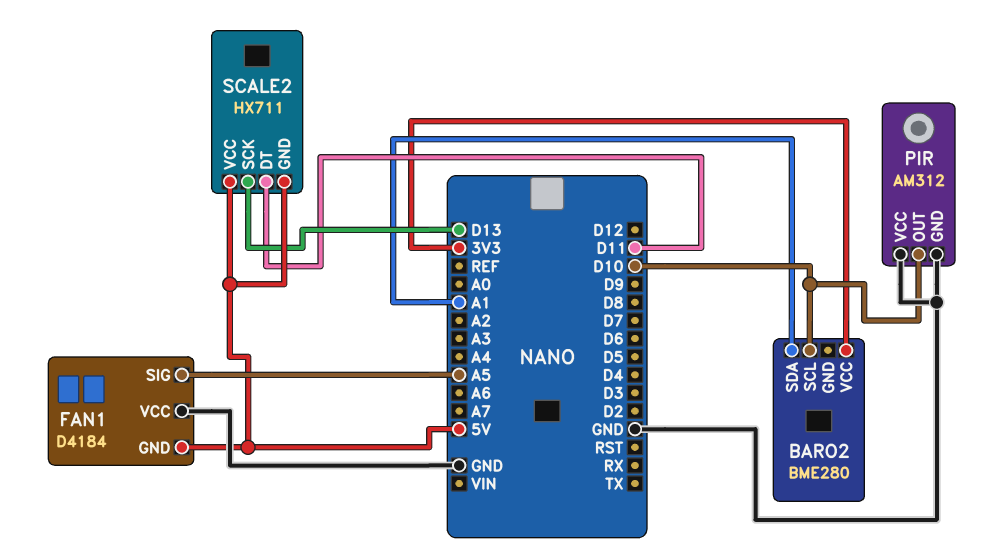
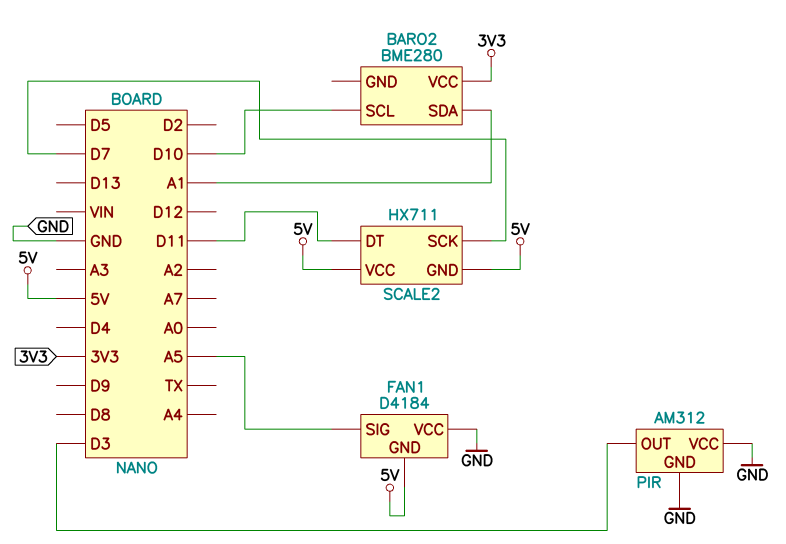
PIR pin OUT: D10 -> D3
SCALE2 pin SCK: D13 -> D7

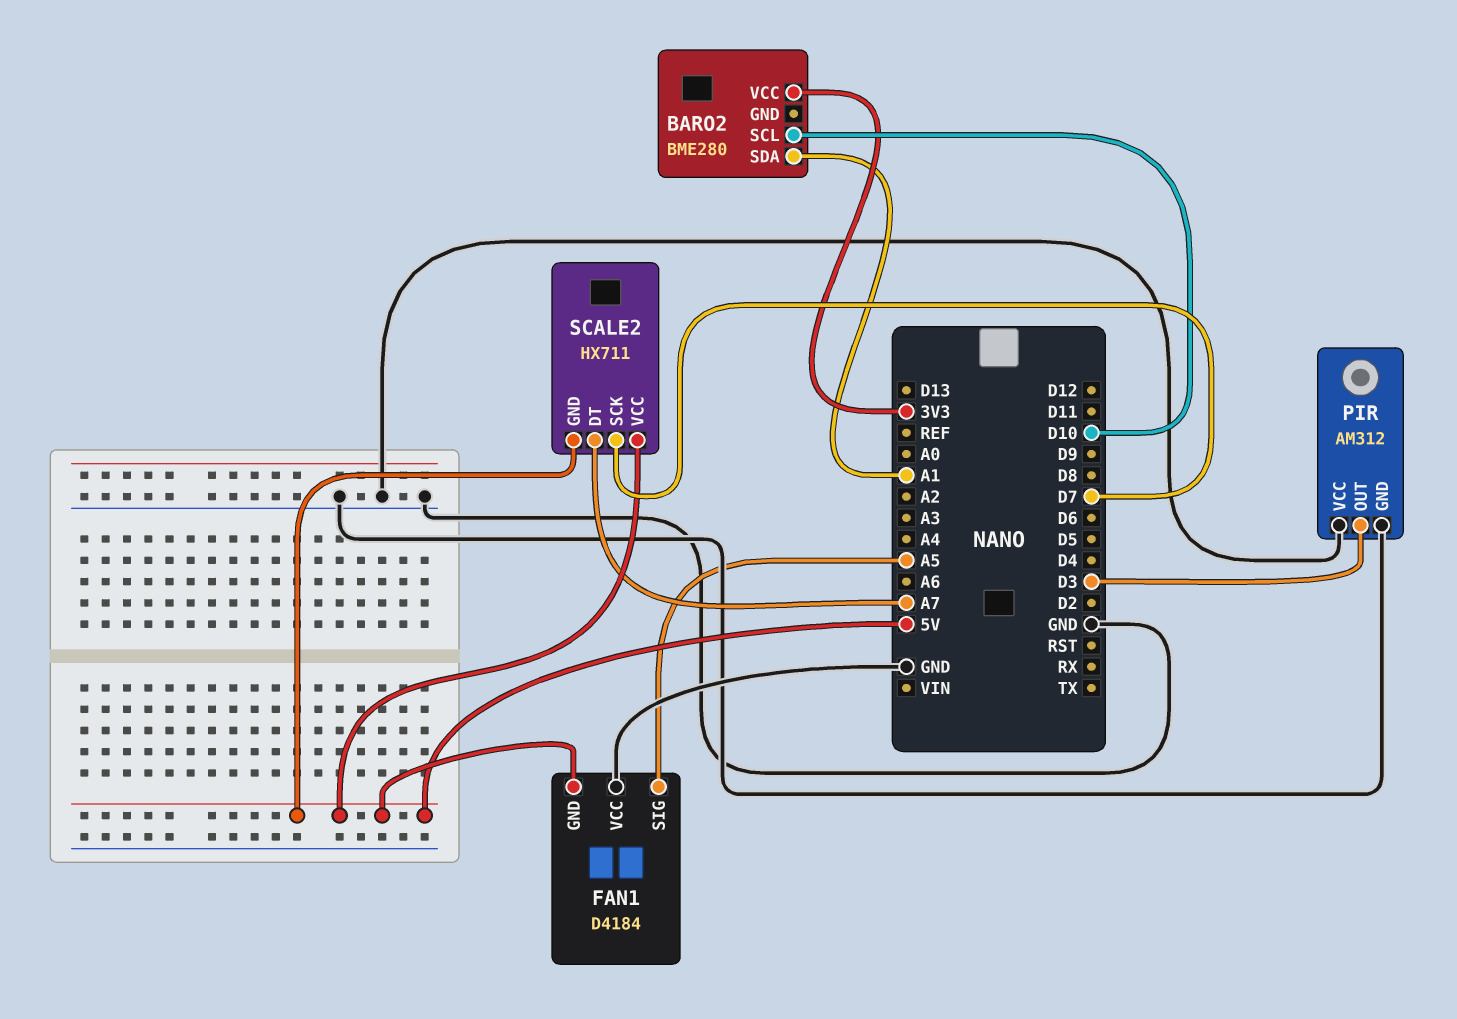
SCALE2 pin DT: D11 -> A7

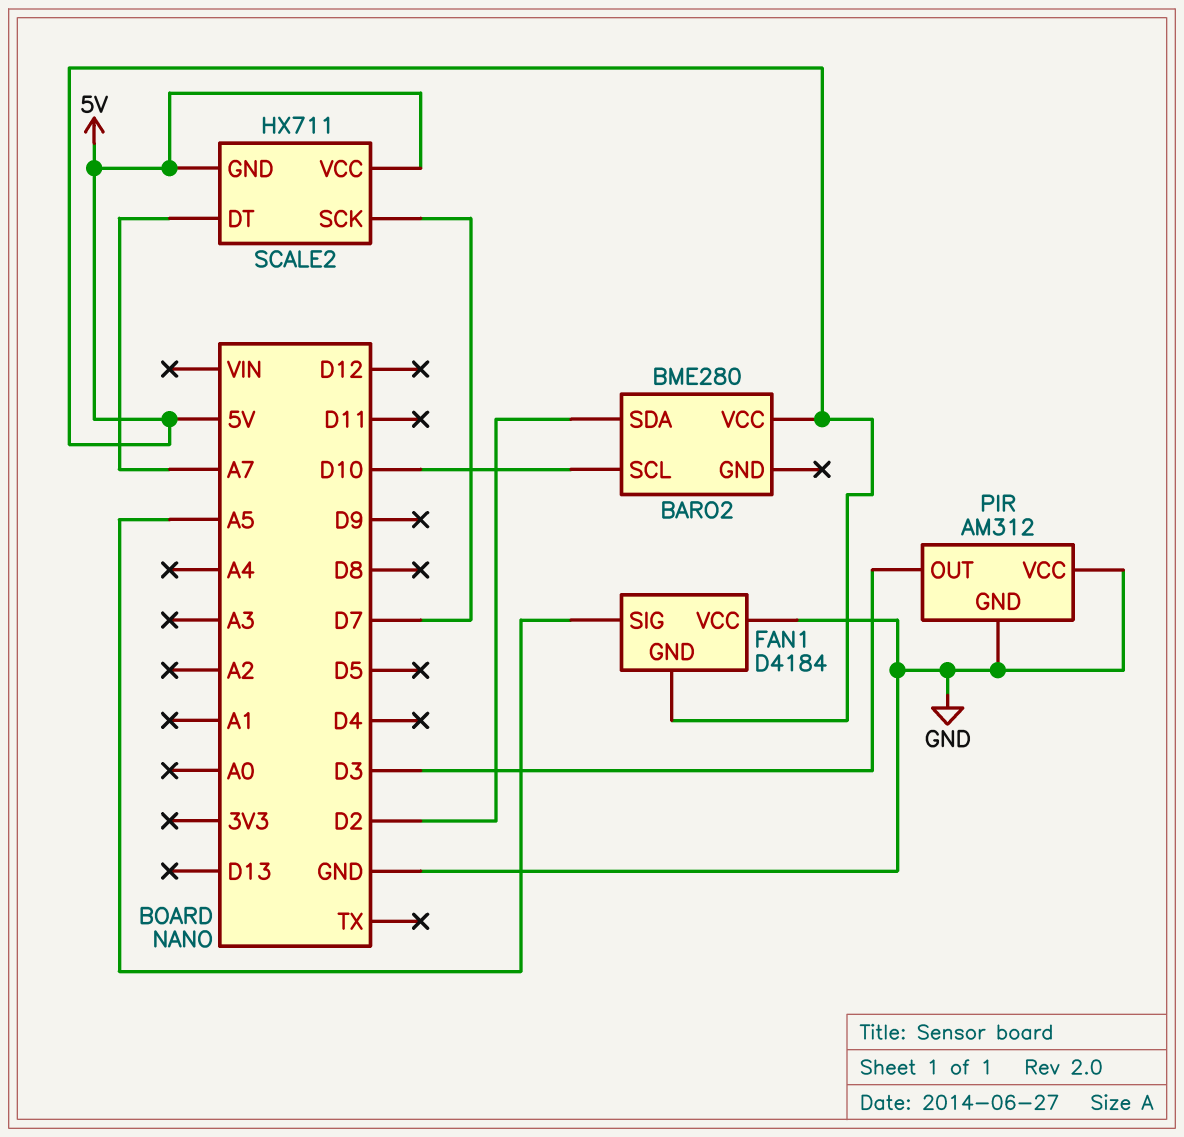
BARO2 pin SDA: A1 -> D2
BARO2 pin VCC: 3V3 -> 5V

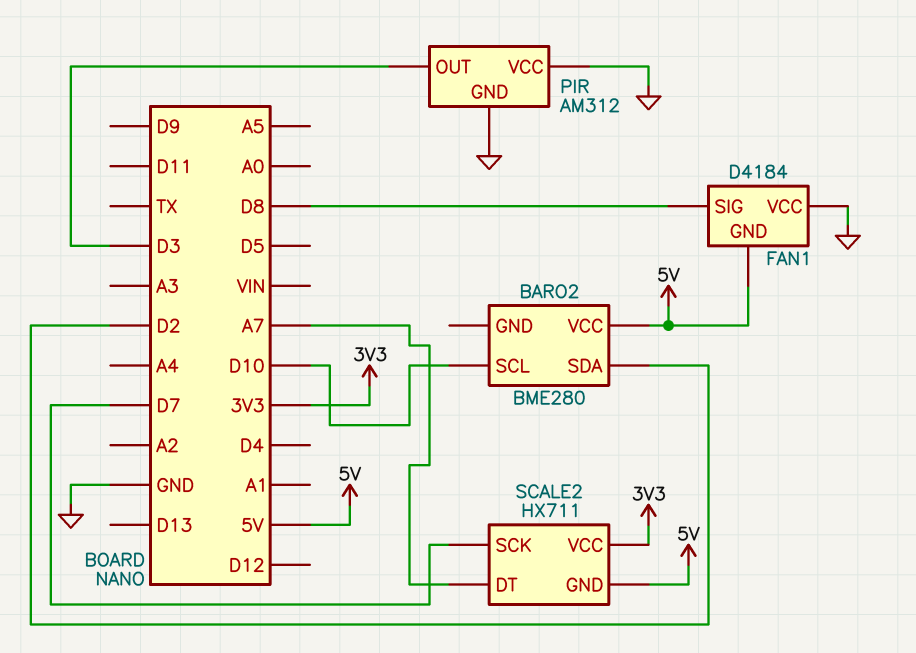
FAN1 pin SIG: A5 -> D8
SCALE2 pin VCC: 5V -> 3V3

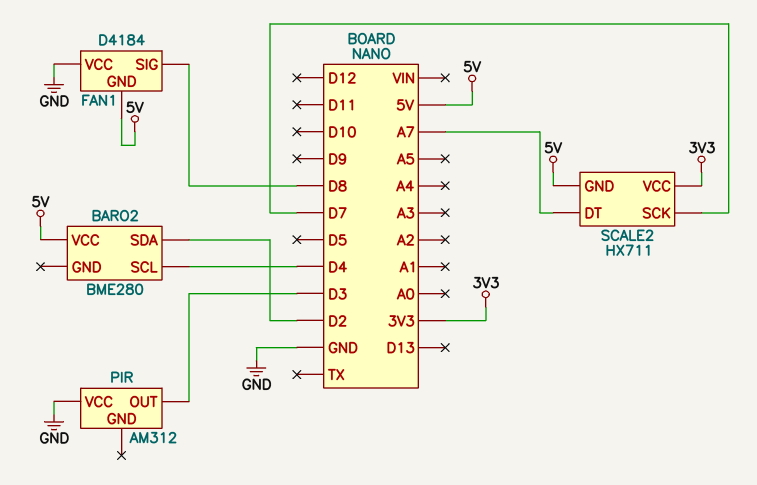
BARO2 pin SCL: D10 -> D4
PIR pin GND: GND -> none

